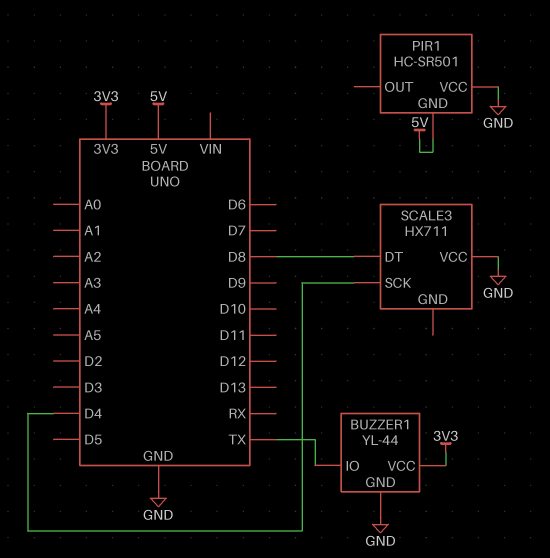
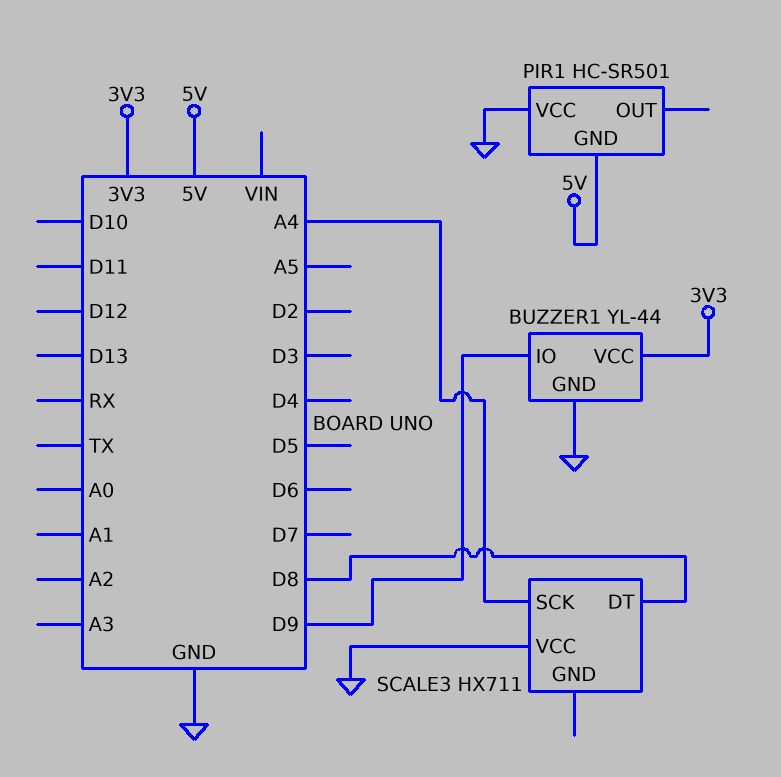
BUZZER1 pin IO: TX -> D9
SCALE3 pin SCK: D4 -> A4

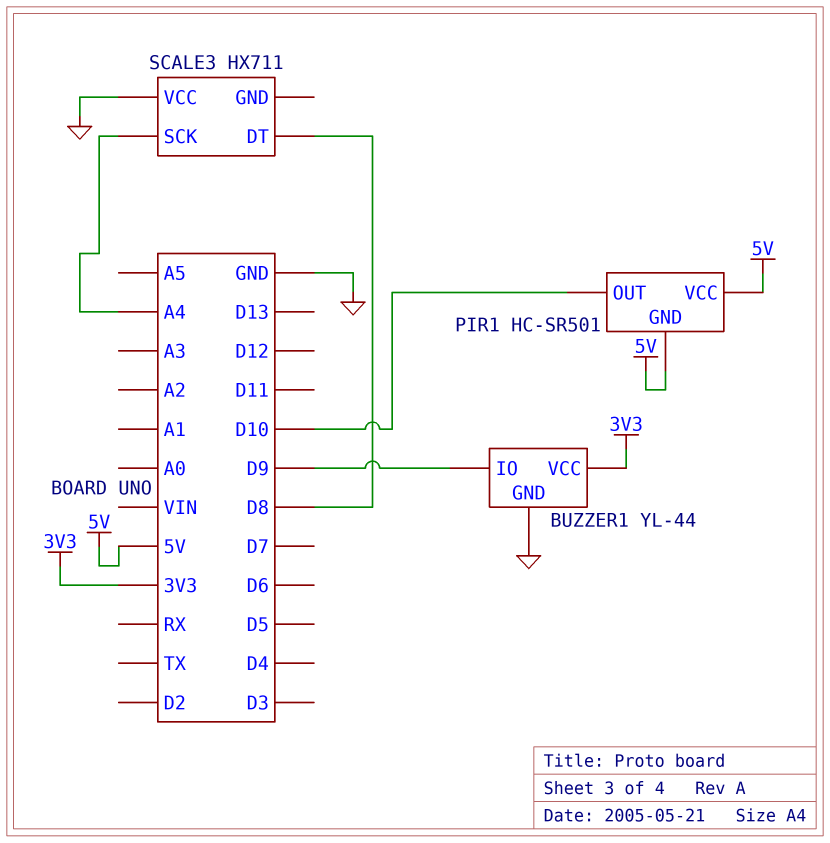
PIR1 pin OUT: none -> D10
PIR1 pin VCC: GND -> 5V

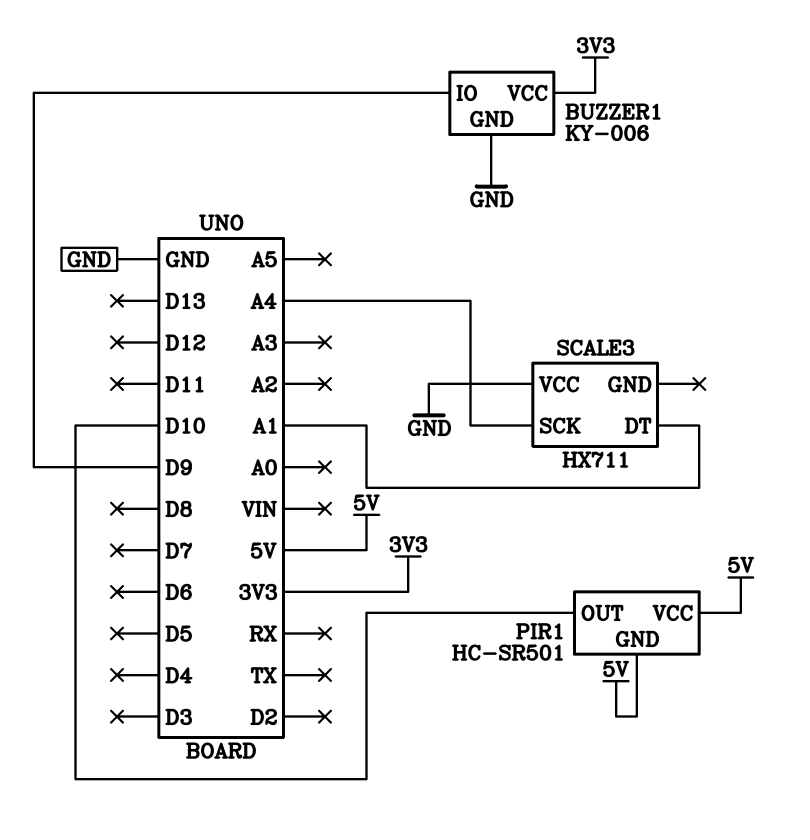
BUZZER1: YL-44 -> KY-006
SCALE3 pin DT: D8 -> A1

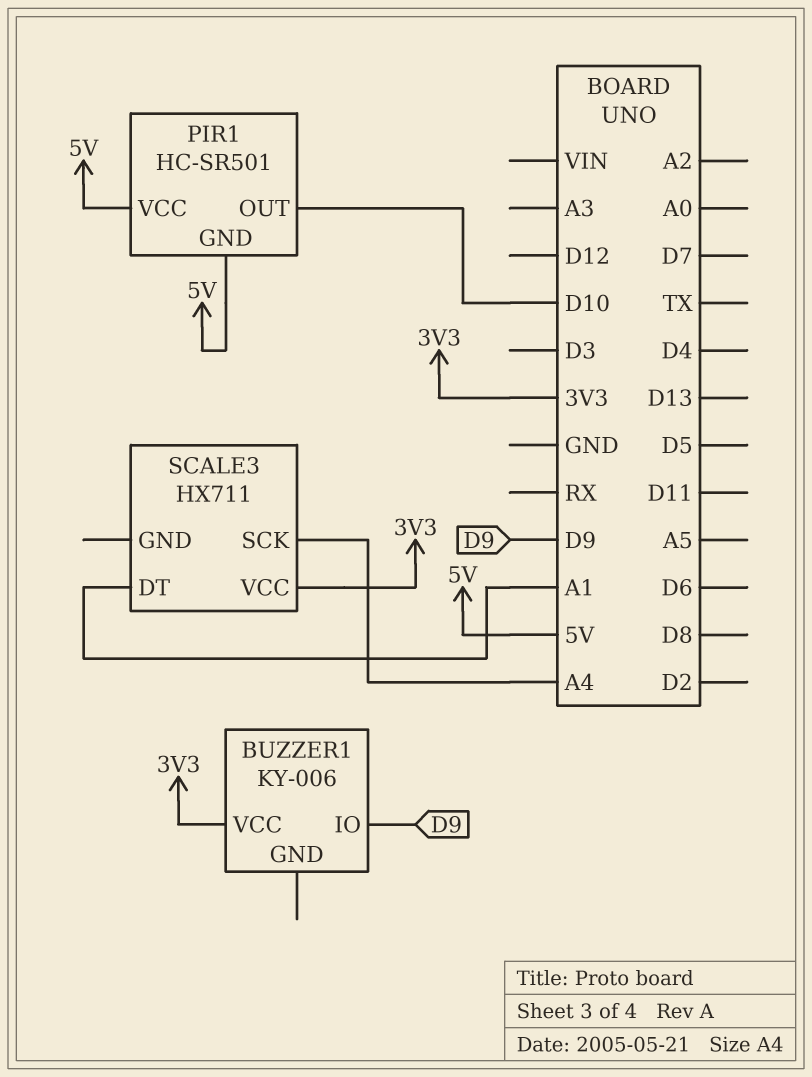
BUZZER1 pin GND: GND -> none
SCALE3 pin VCC: GND -> 3V3

